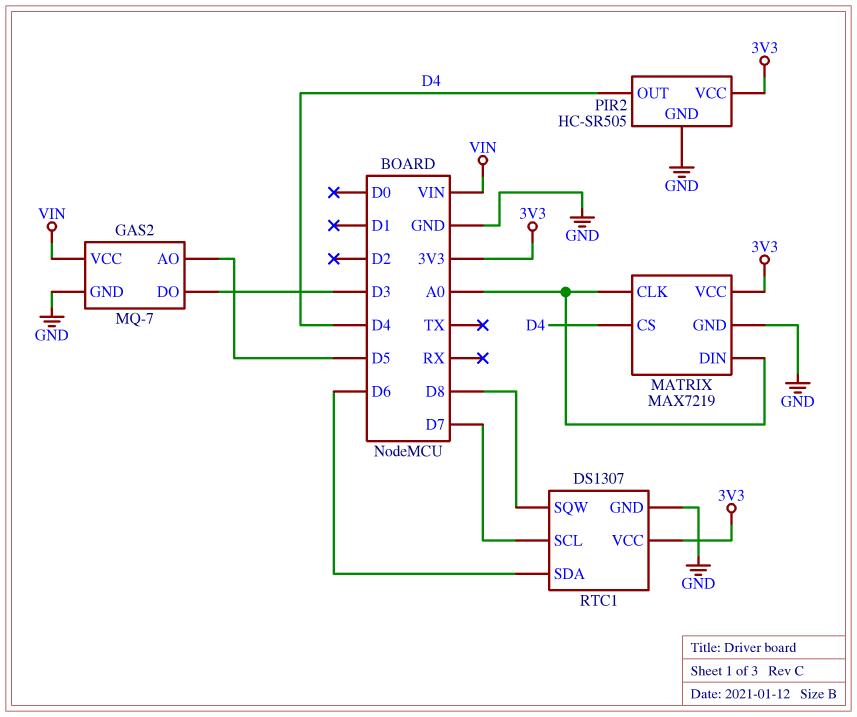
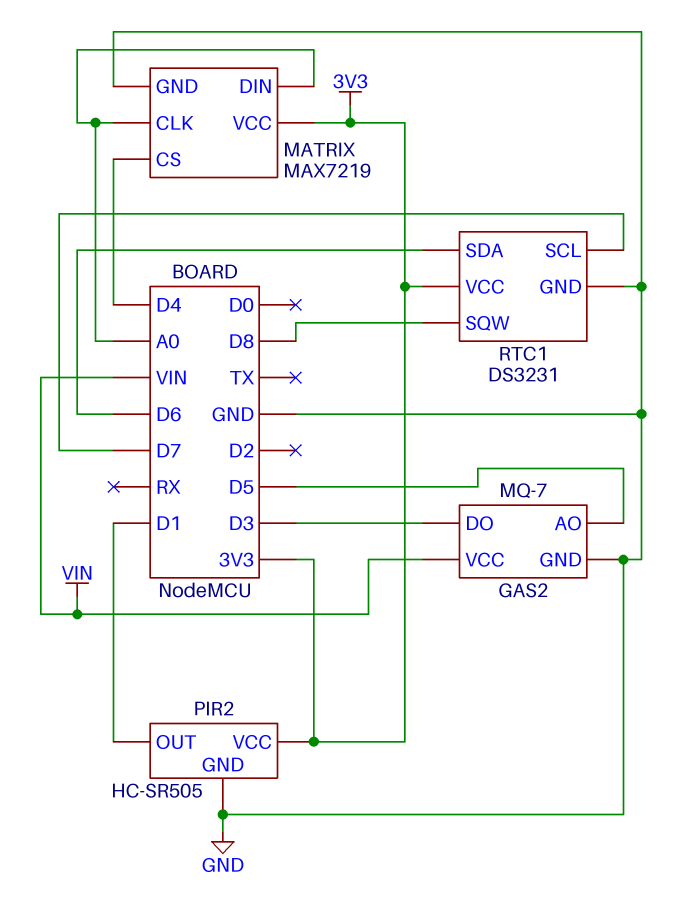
PIR2 pin OUT: D4 -> D1
RTC1: DS1307 -> DS3231

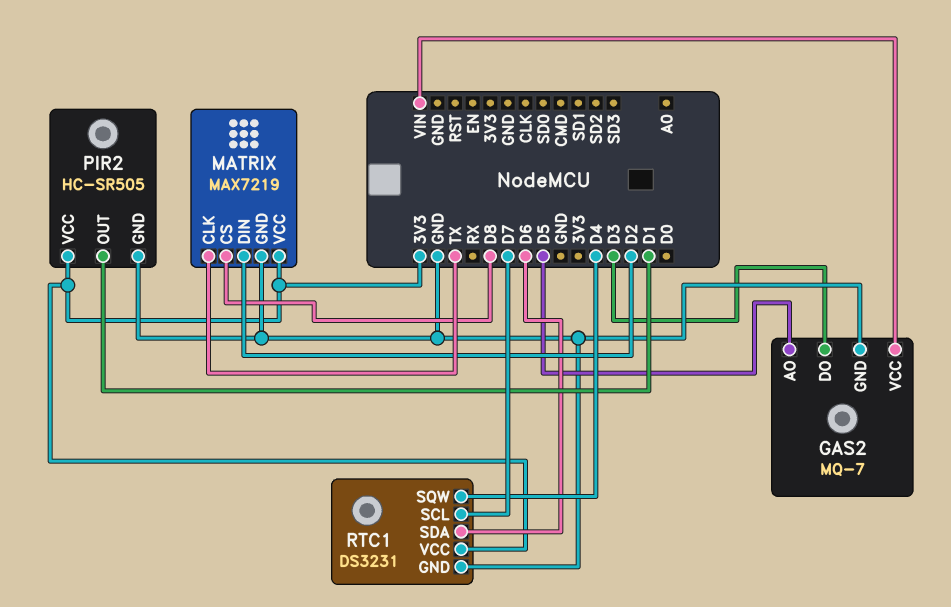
MATRIX pin CLK: A0 -> TX
MATRIX pin CS: D4 -> D8
MATRIX pin DIN: A0 -> D2
RTC1 pin SQW: D8 -> D4

